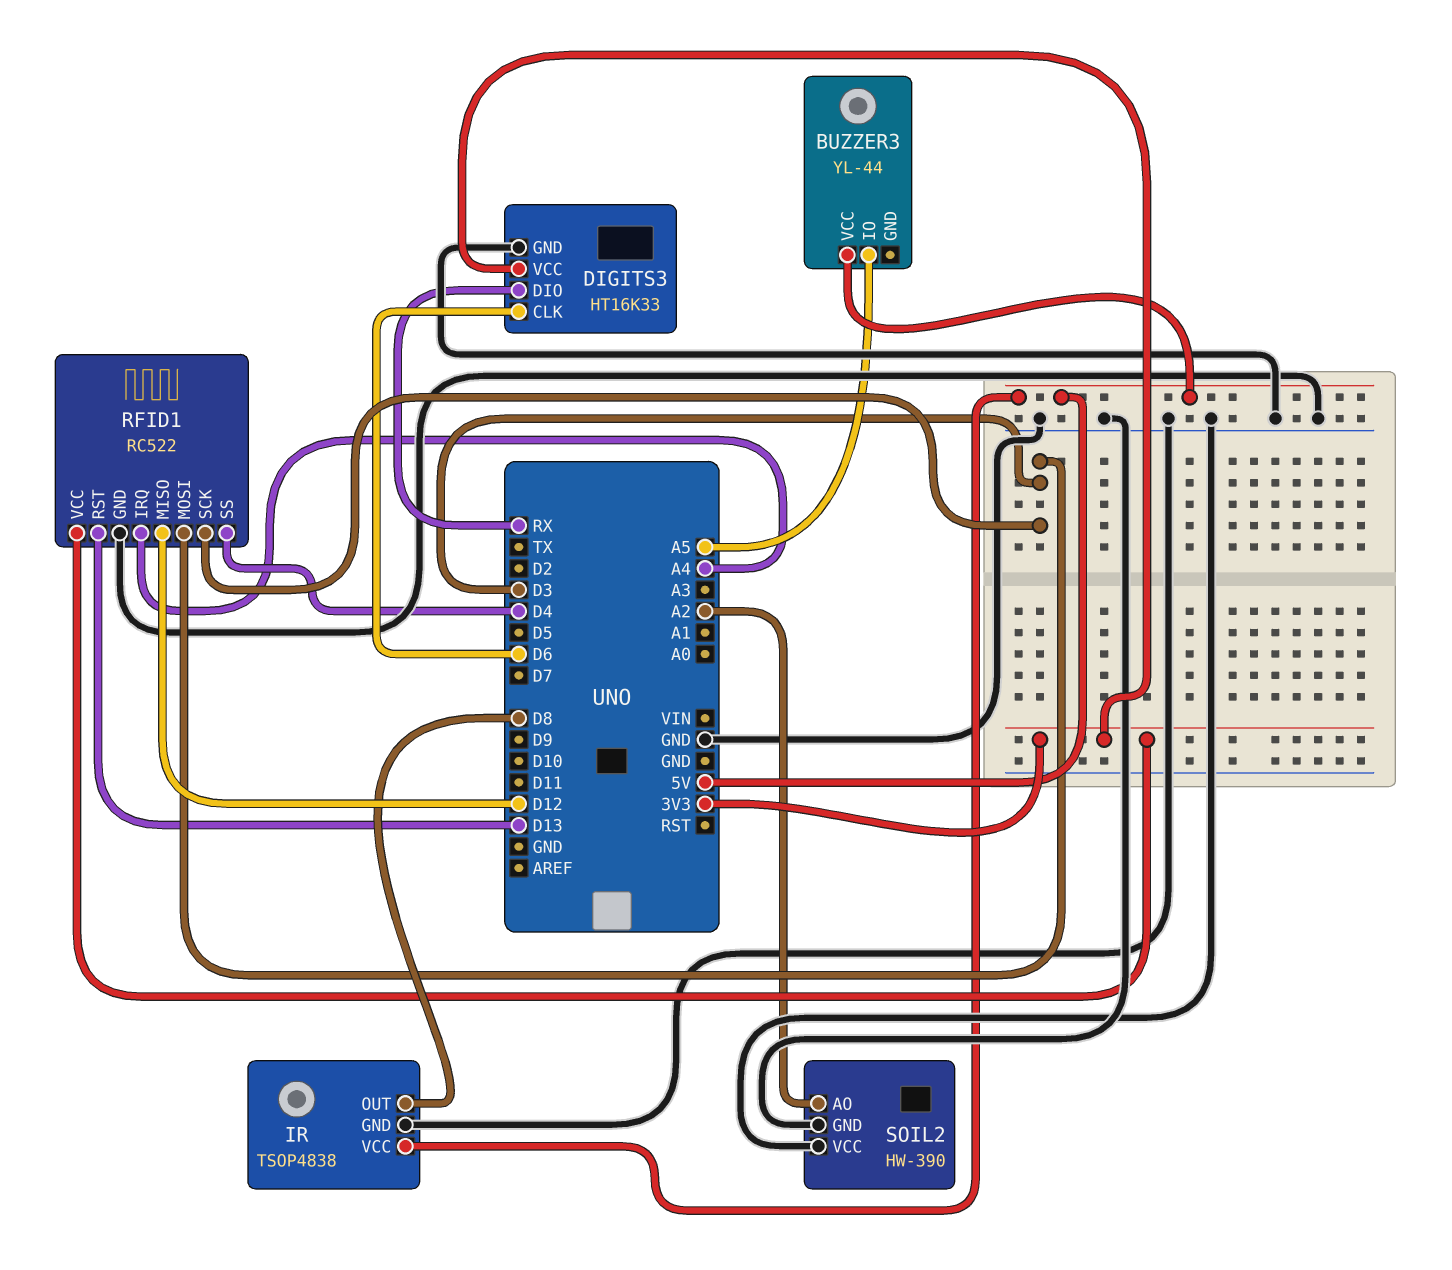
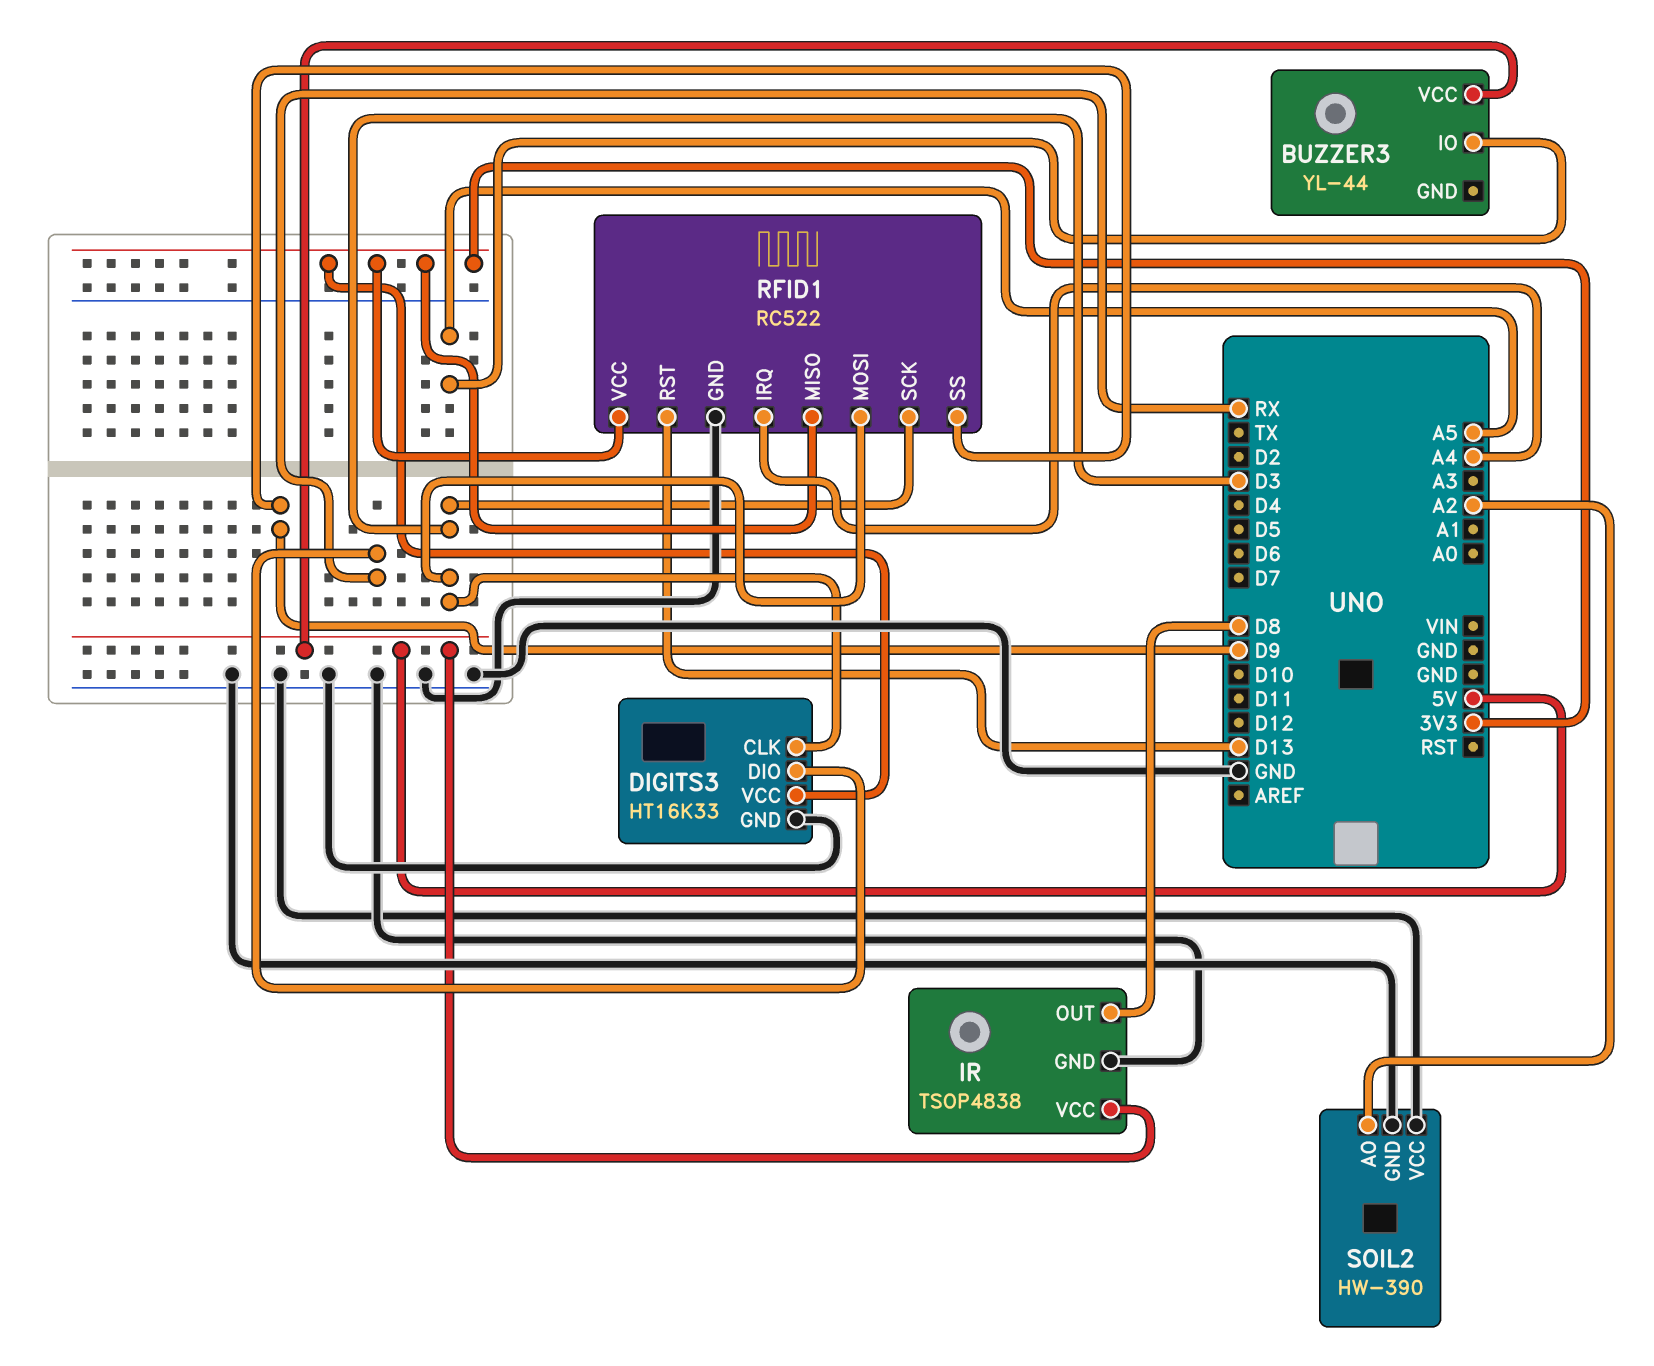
DIGITS3 pin CLK: D6 -> D3
RFID1 pin MISO: D12 -> 3V3
RFID1 pin SS: D4 -> D9

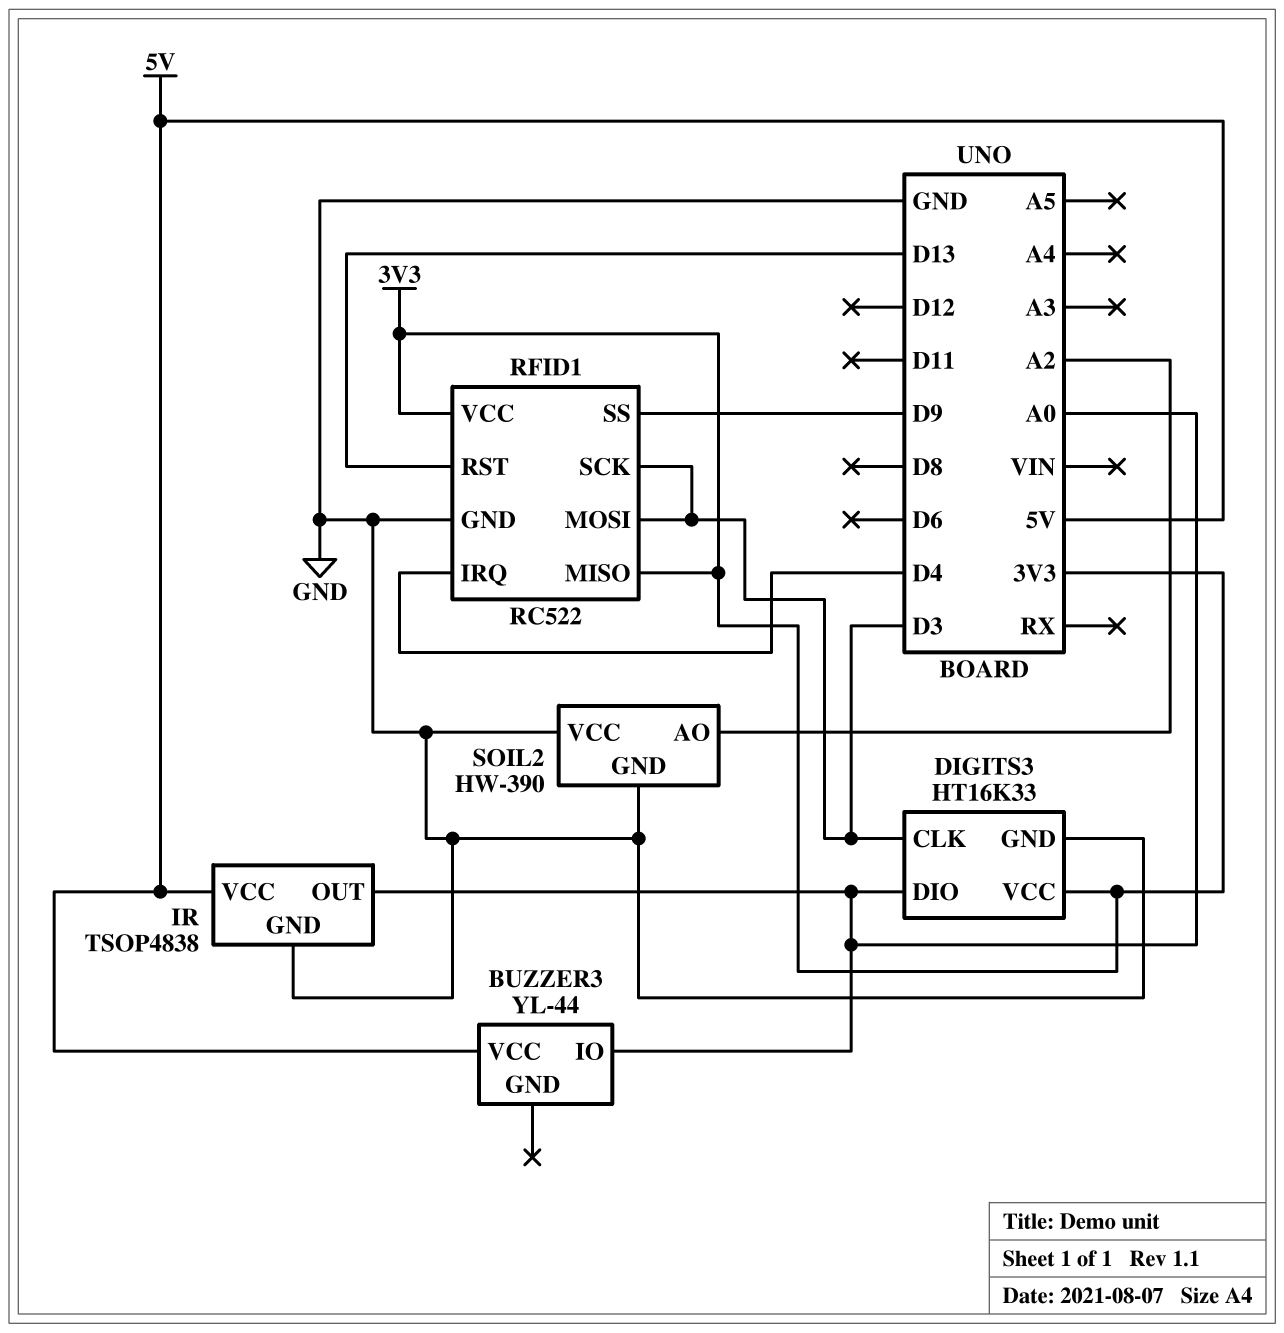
BUZZER3 pin IO: A5 -> A0
DIGITS3 pin DIO: RX -> A0
IR pin OUT: D8 -> A0
RFID1 pin IRQ: A4 -> D4

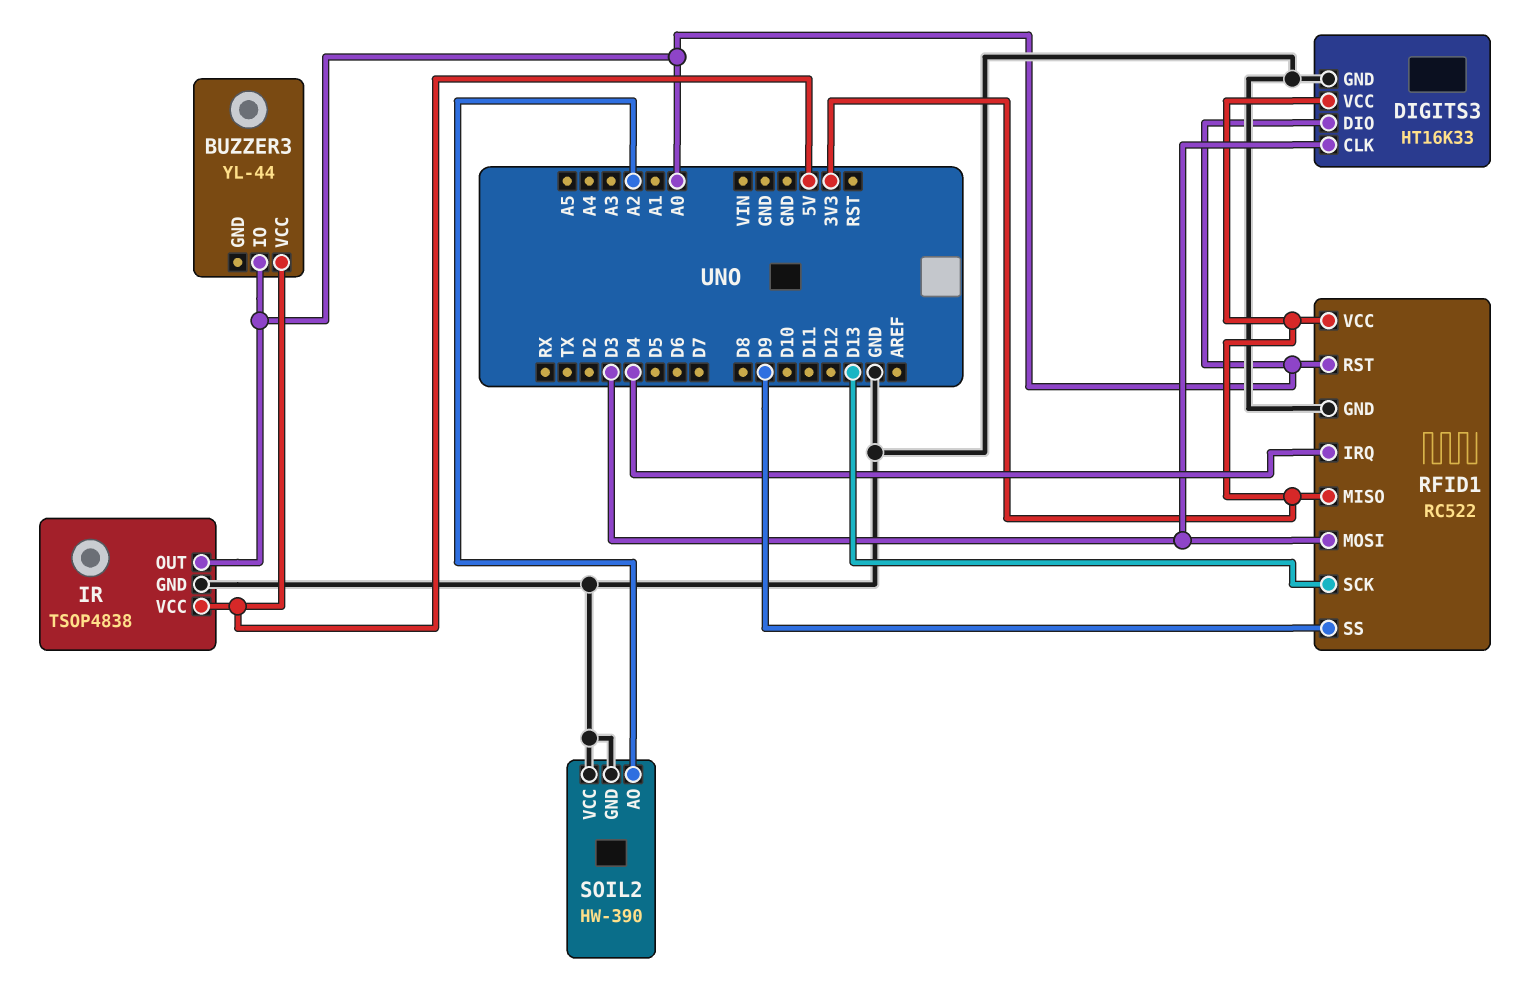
RFID1 pin RST: D13 -> A0
RFID1 pin SCK: D3 -> D13

